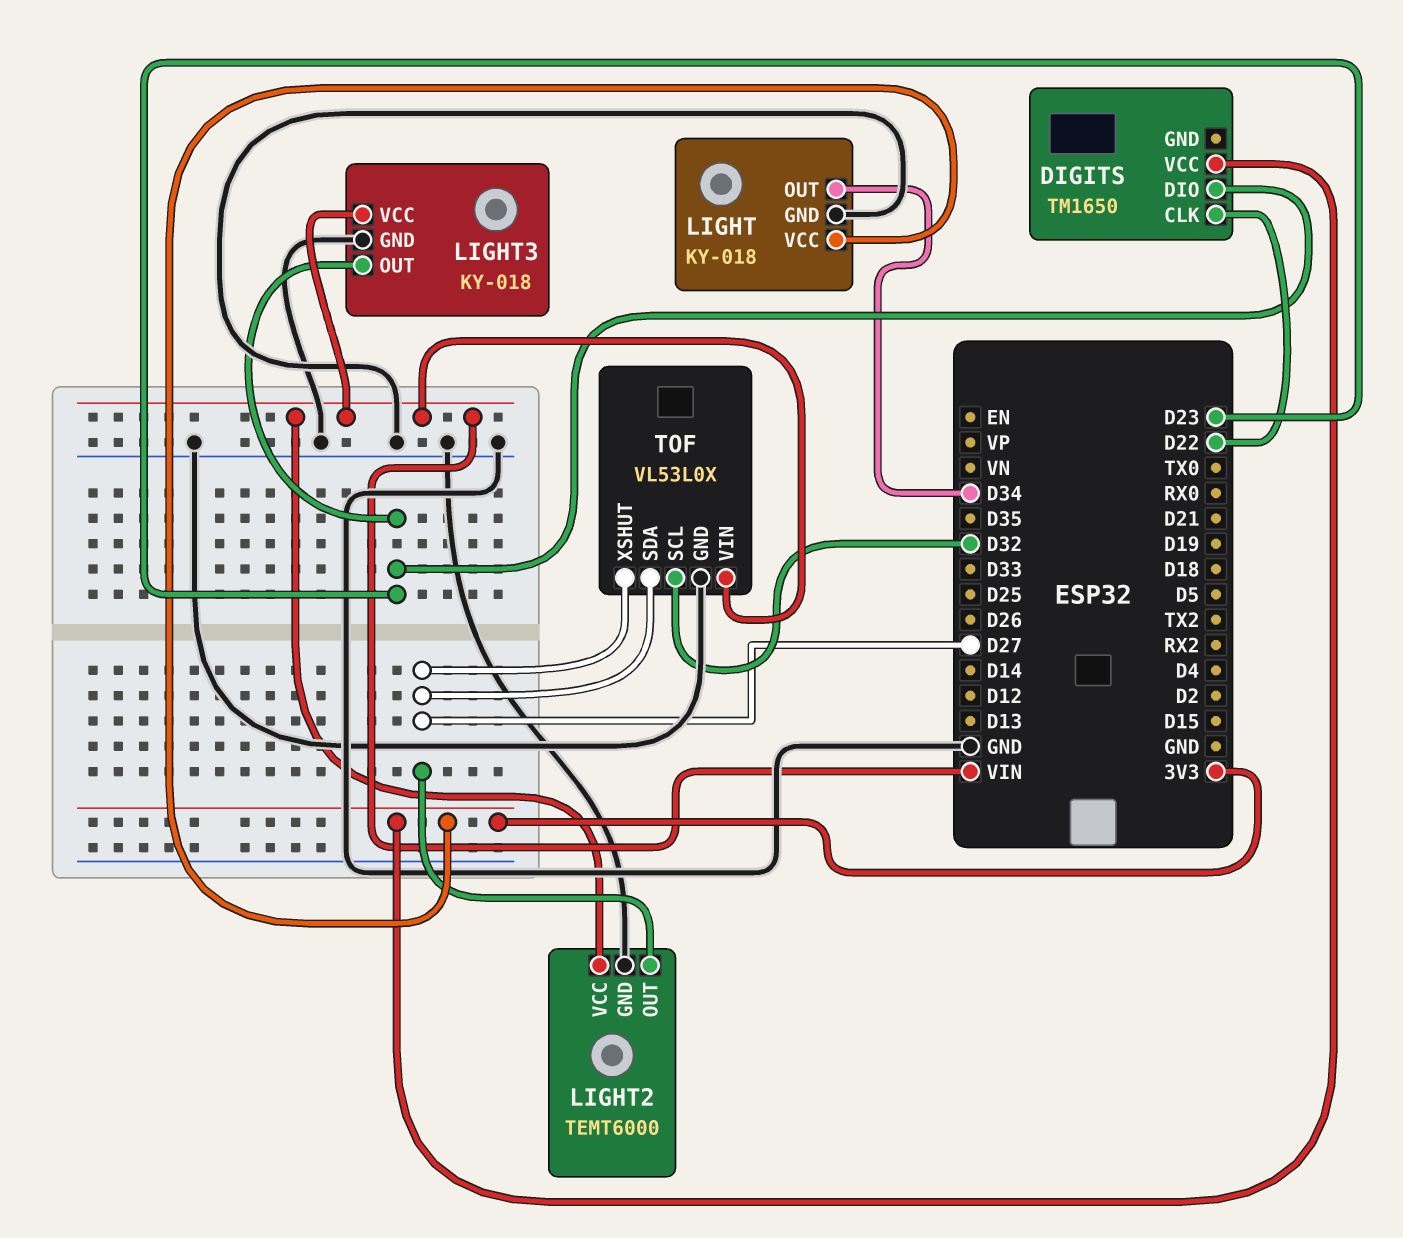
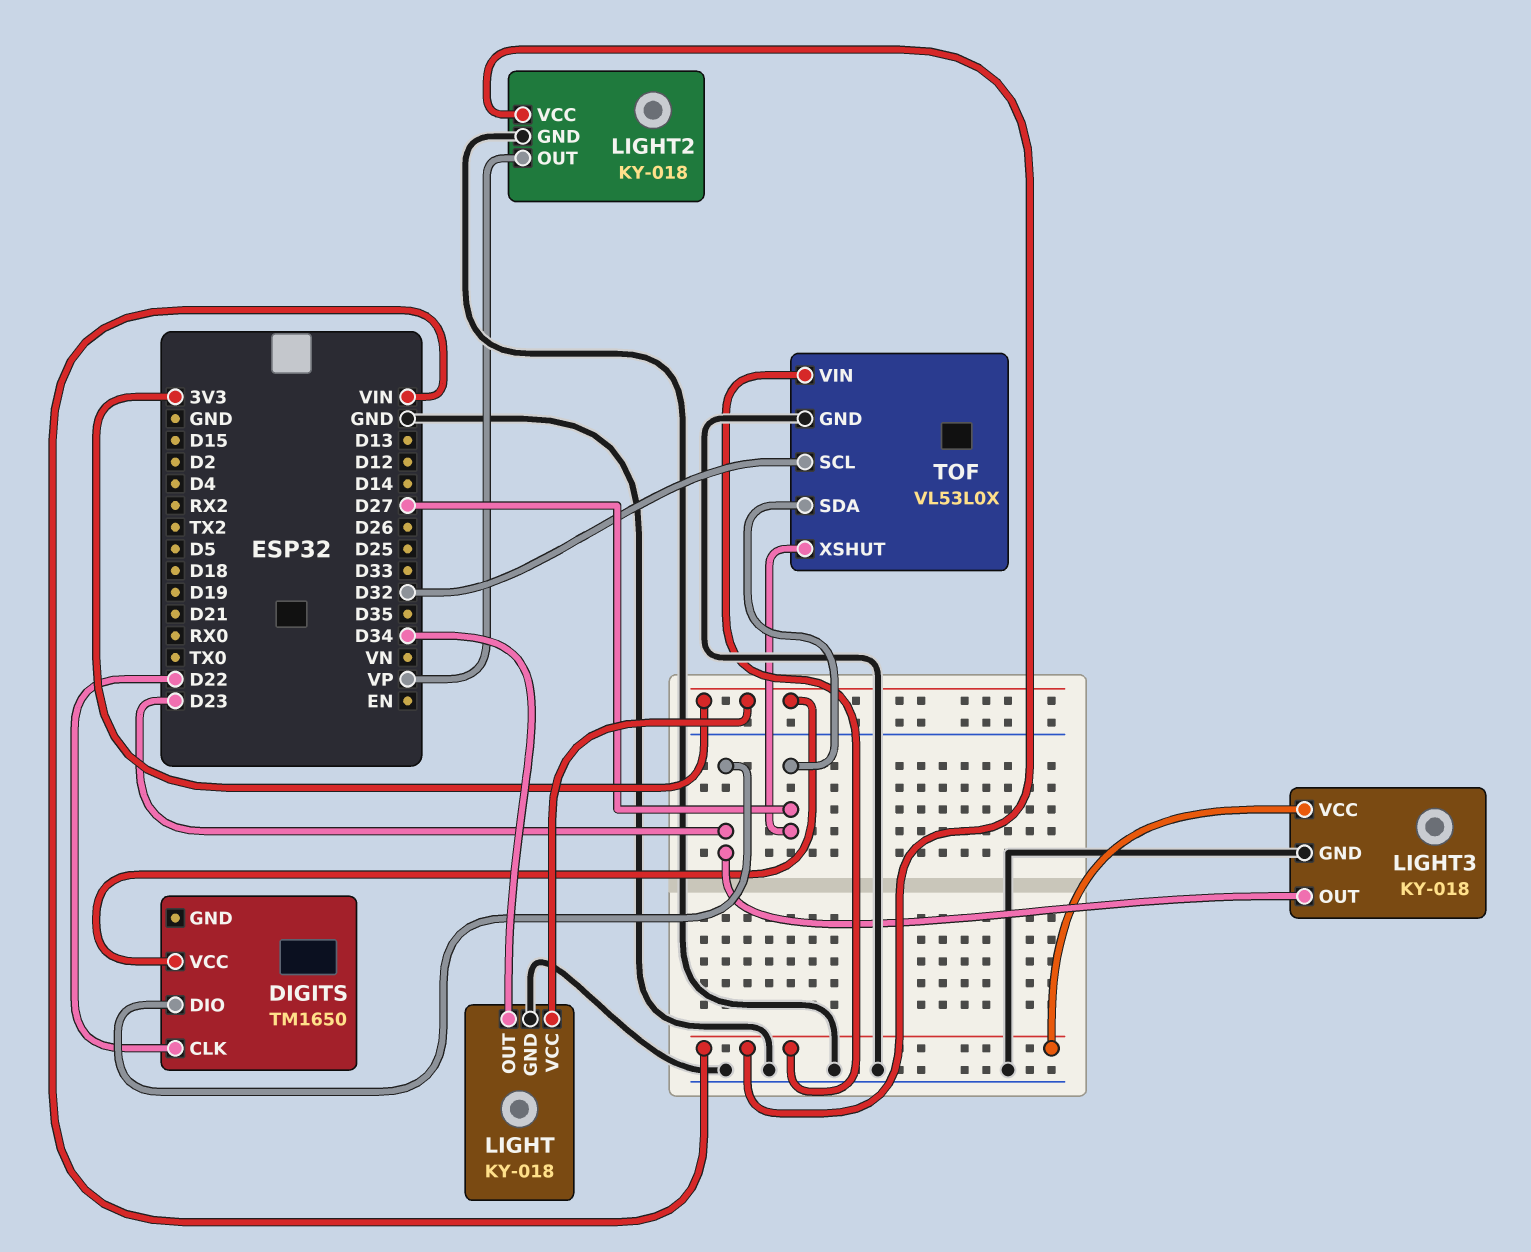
LIGHT2: TEMT6000 -> KY-018
LIGHT2 pin OUT: D27 -> VP

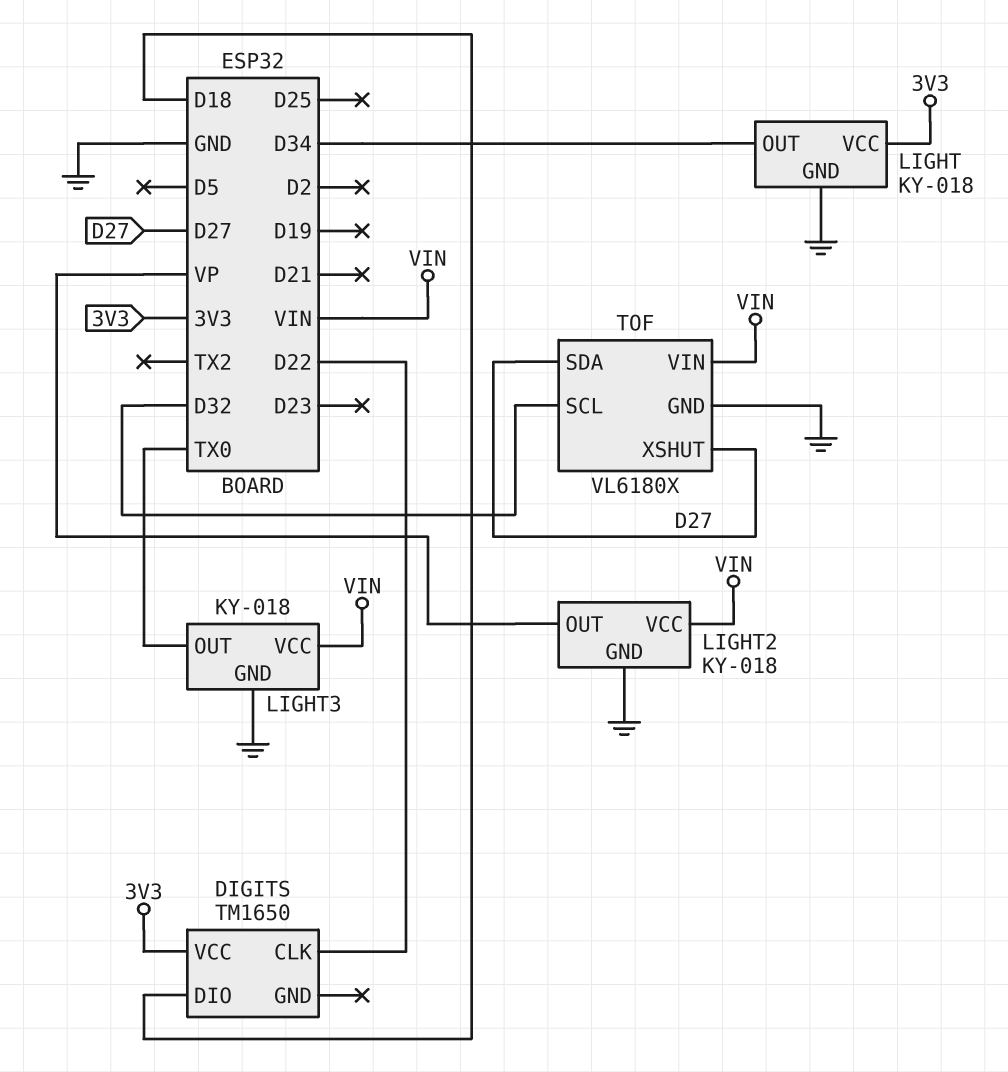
DIGITS pin DIO: D23 -> D18
LIGHT3 pin OUT: D23 -> TX0
TOF: VL53L0X -> VL6180X

